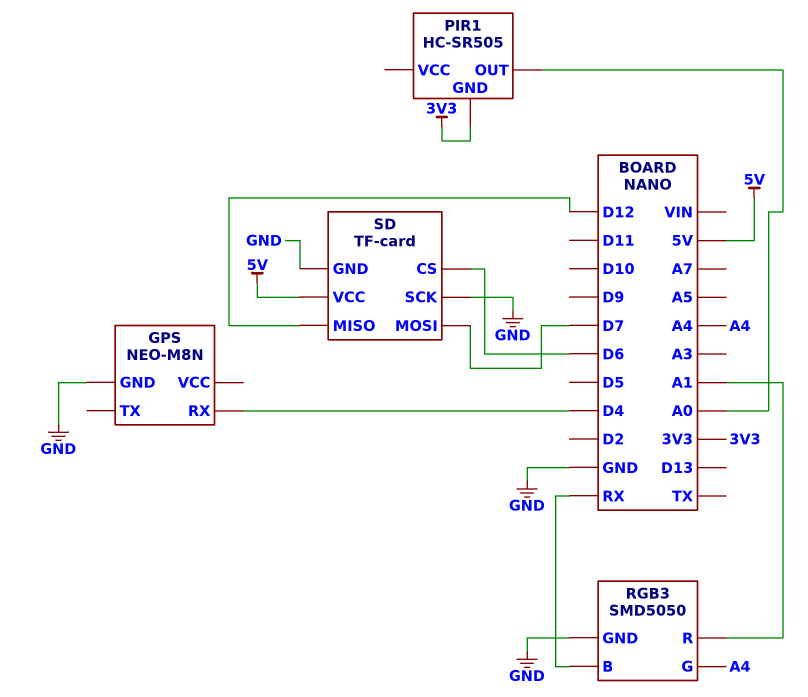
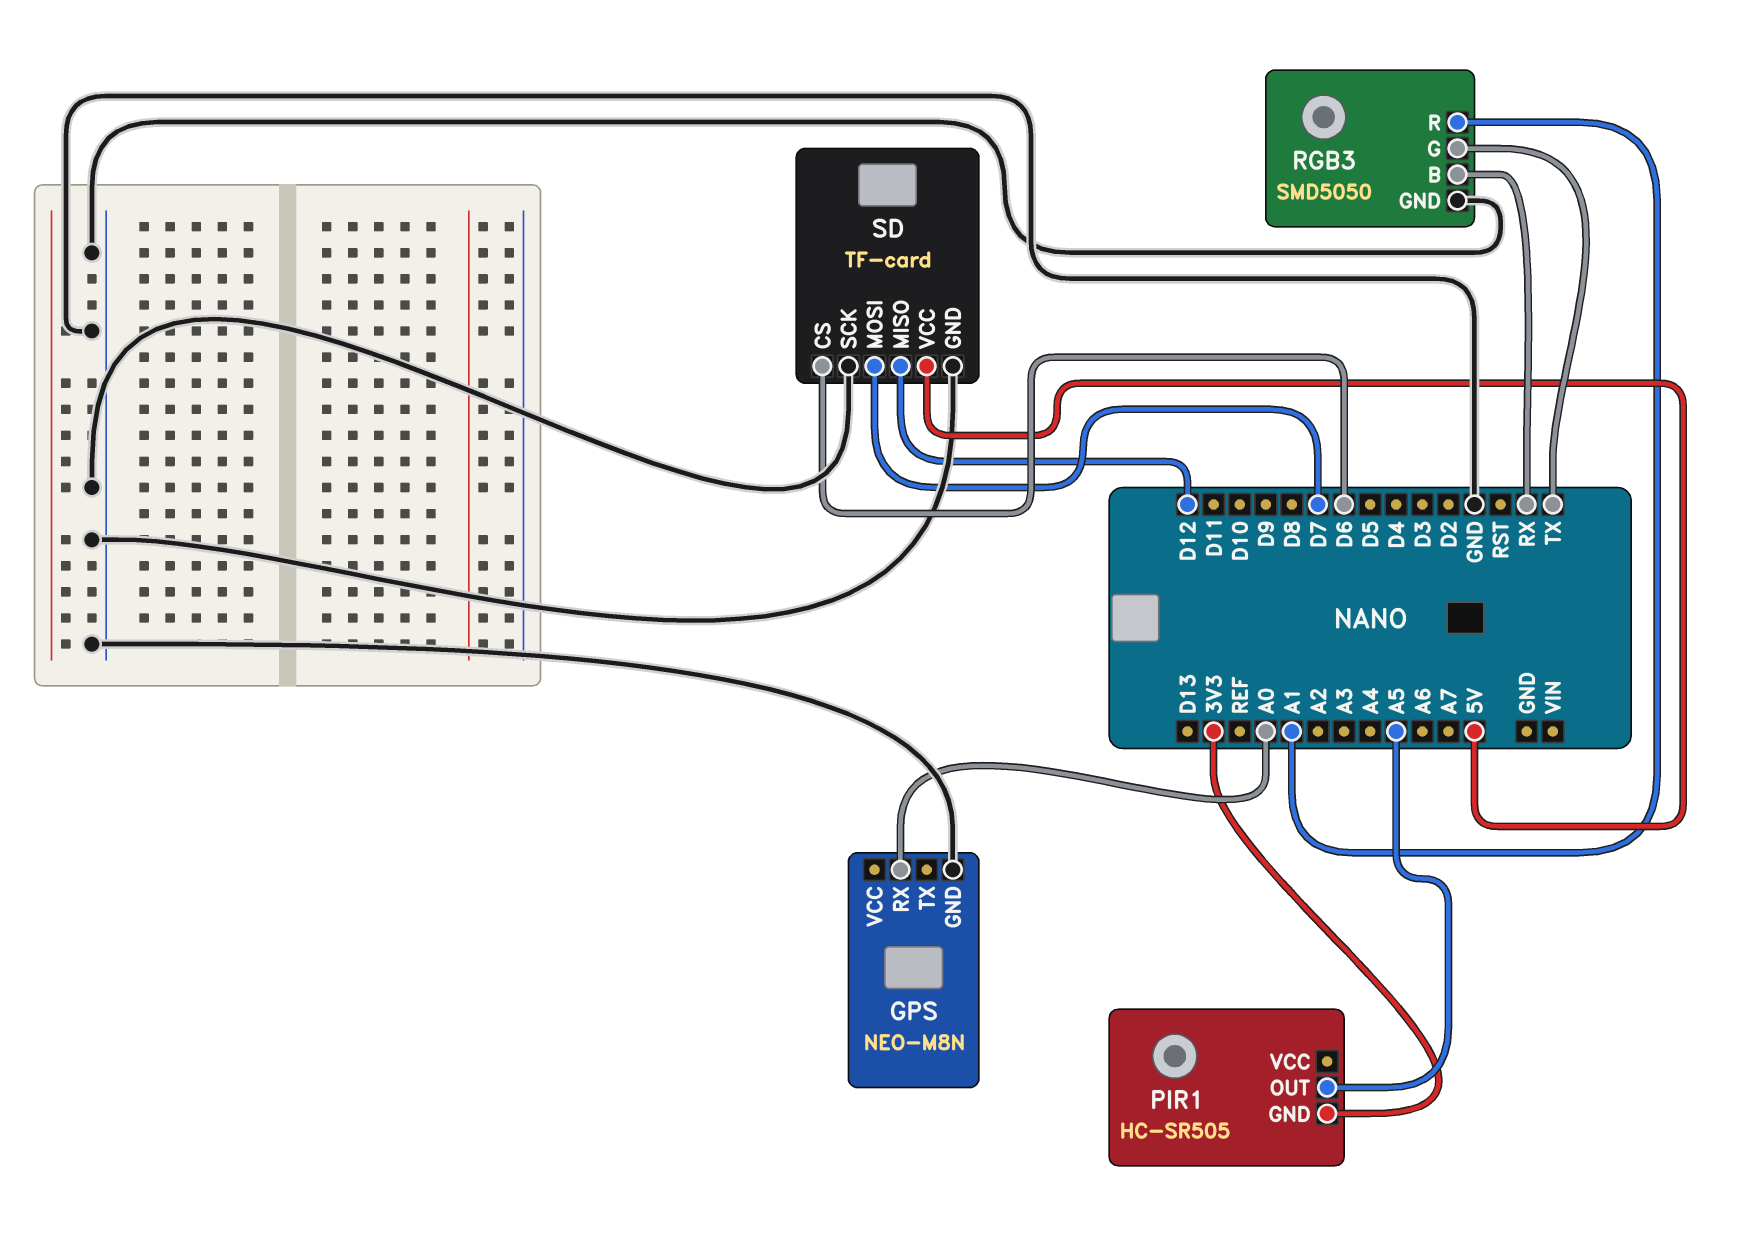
GPS pin RX: D4 -> A0
PIR1 pin OUT: A0 -> A5
RGB3 pin G: A4 -> TX

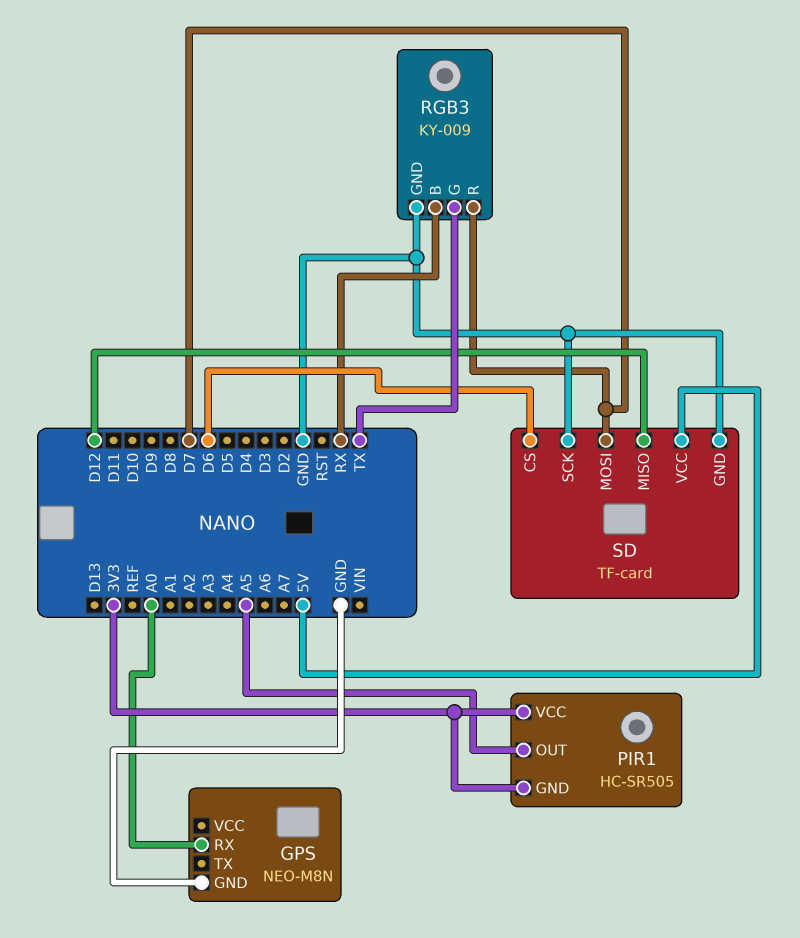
PIR1 pin VCC: none -> 3V3
RGB3: SMD5050 -> KY-009
RGB3 pin R: A1 -> D7

